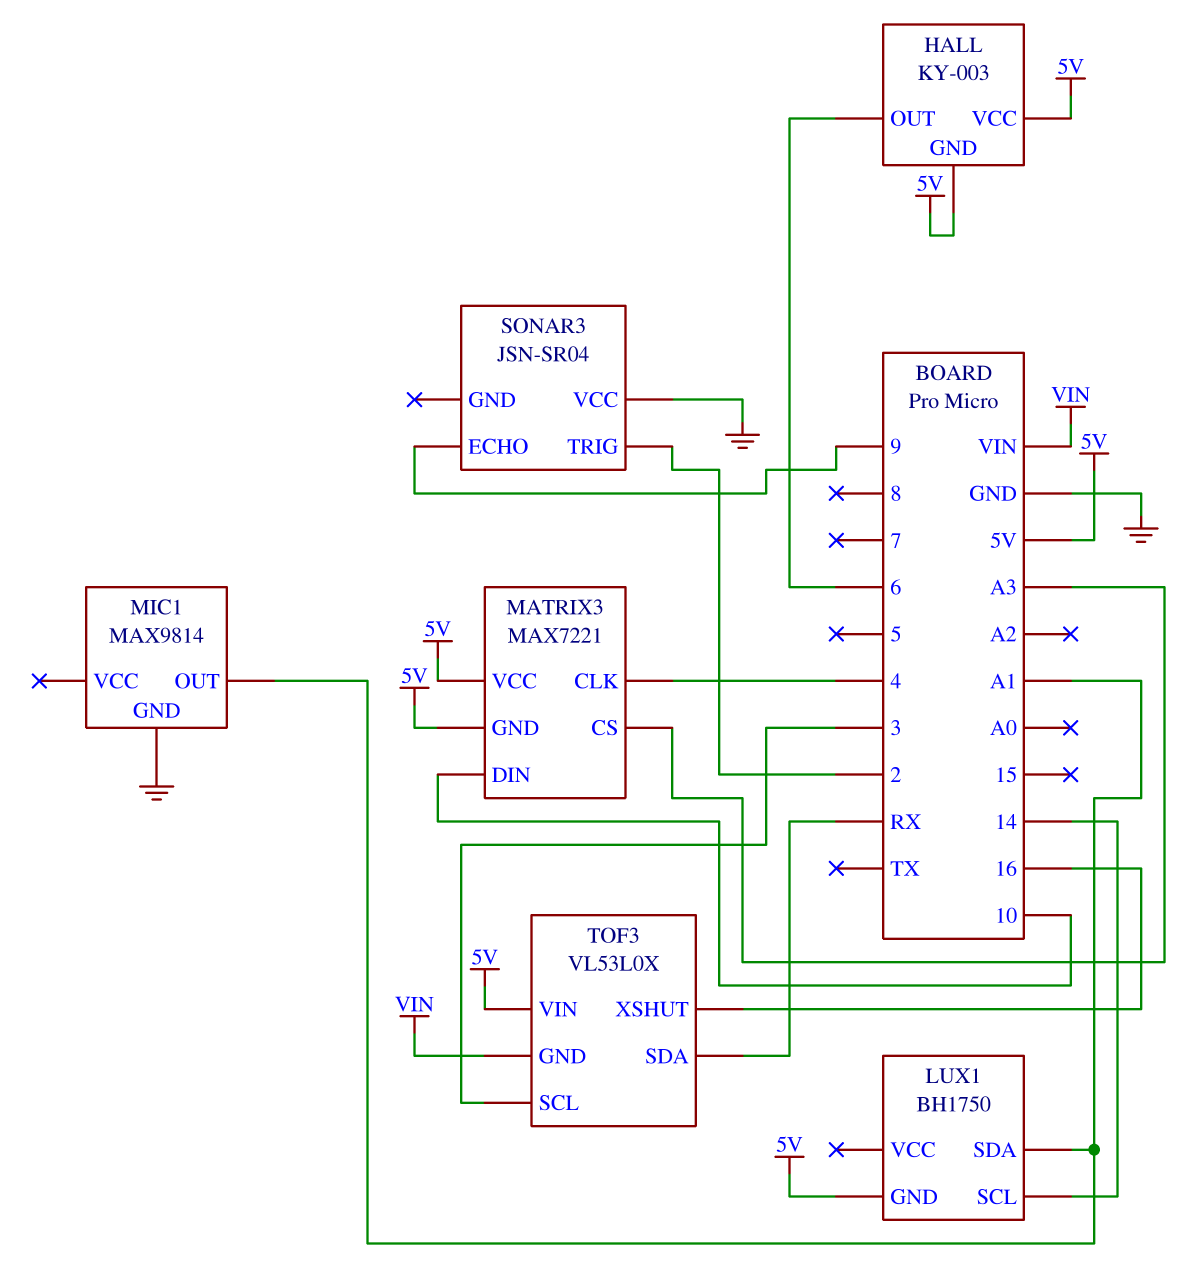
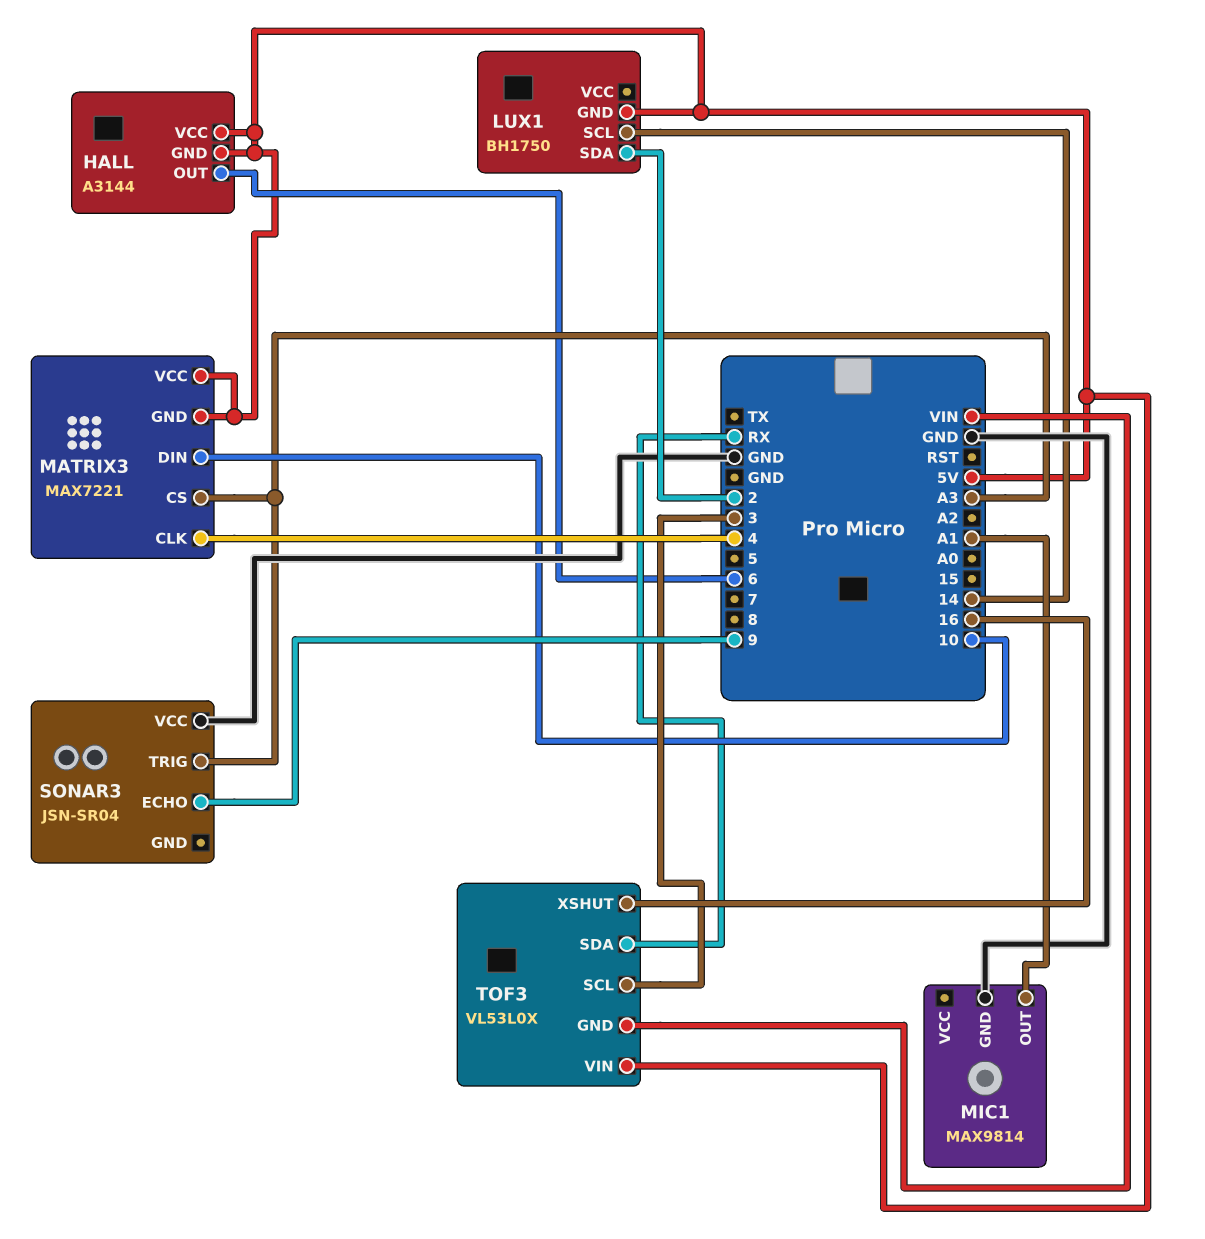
HALL: KY-003 -> A3144
LUX1 pin SDA: A1 -> 2
SONAR3 pin TRIG: 2 -> A3

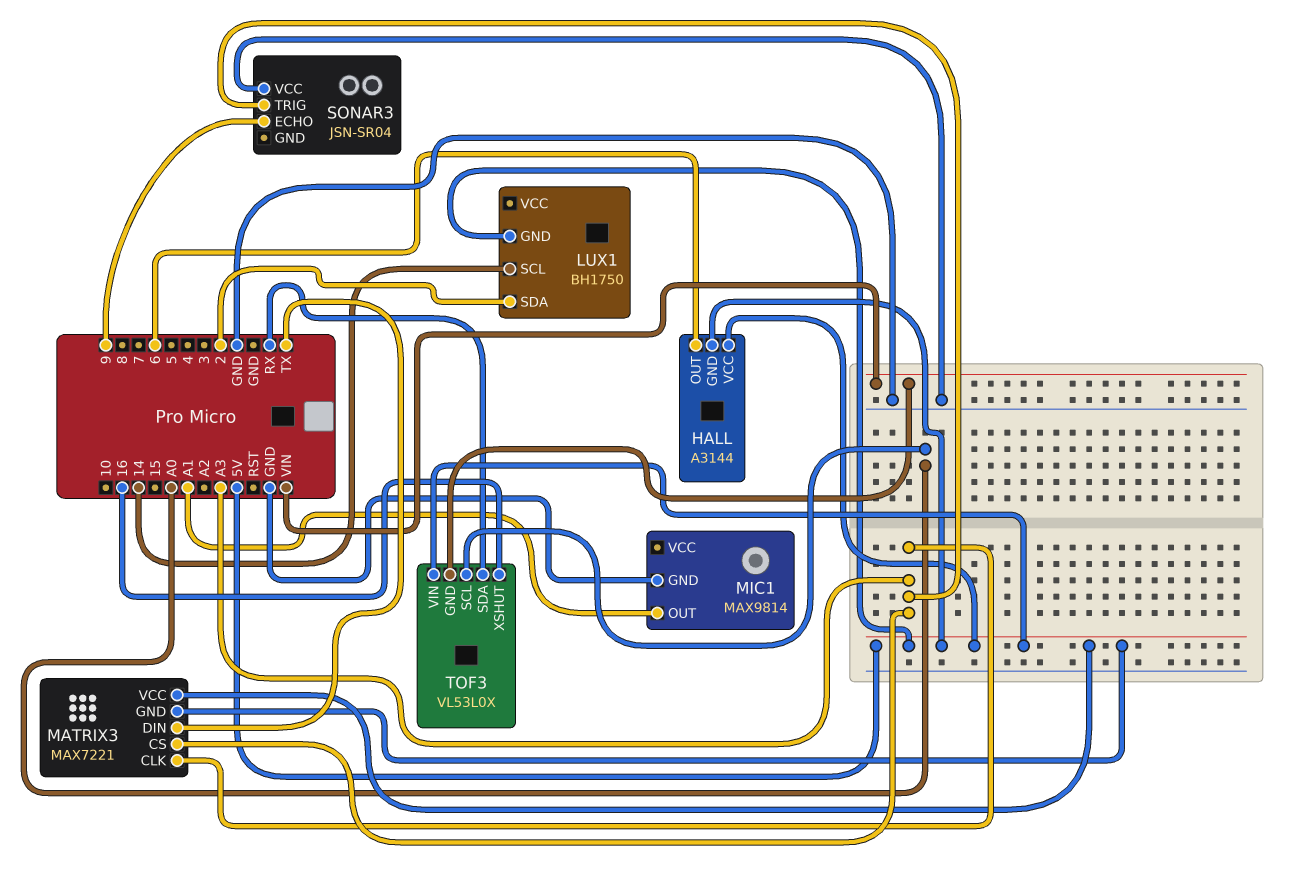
MATRIX3 pin CLK: 4 -> A3
MATRIX3 pin DIN: 10 -> TX
TOF3 pin SCL: 3 -> A0

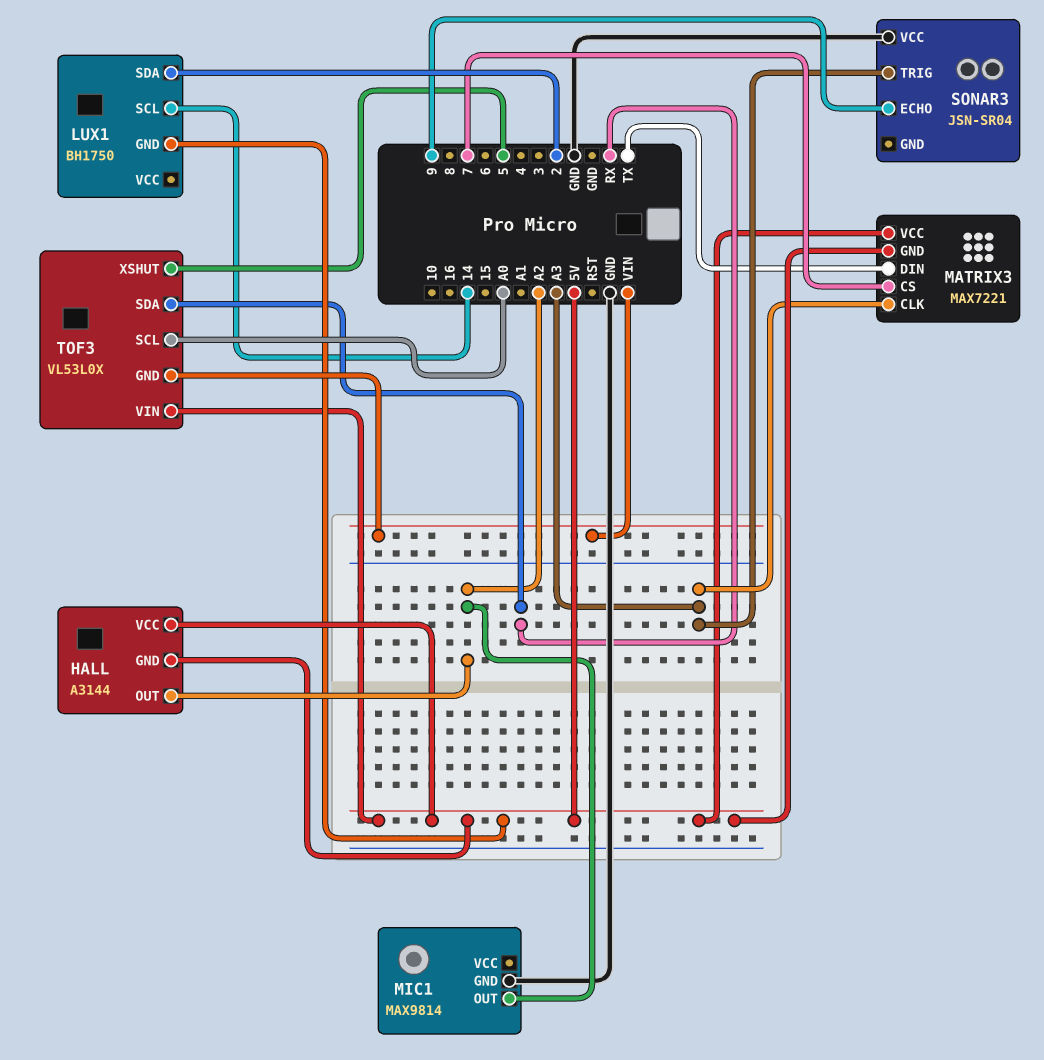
HALL pin OUT: 6 -> A2
MATRIX3 pin CS: A3 -> 7
MIC1 pin OUT: A1 -> A2
TOF3 pin XSHUT: 16 -> 5

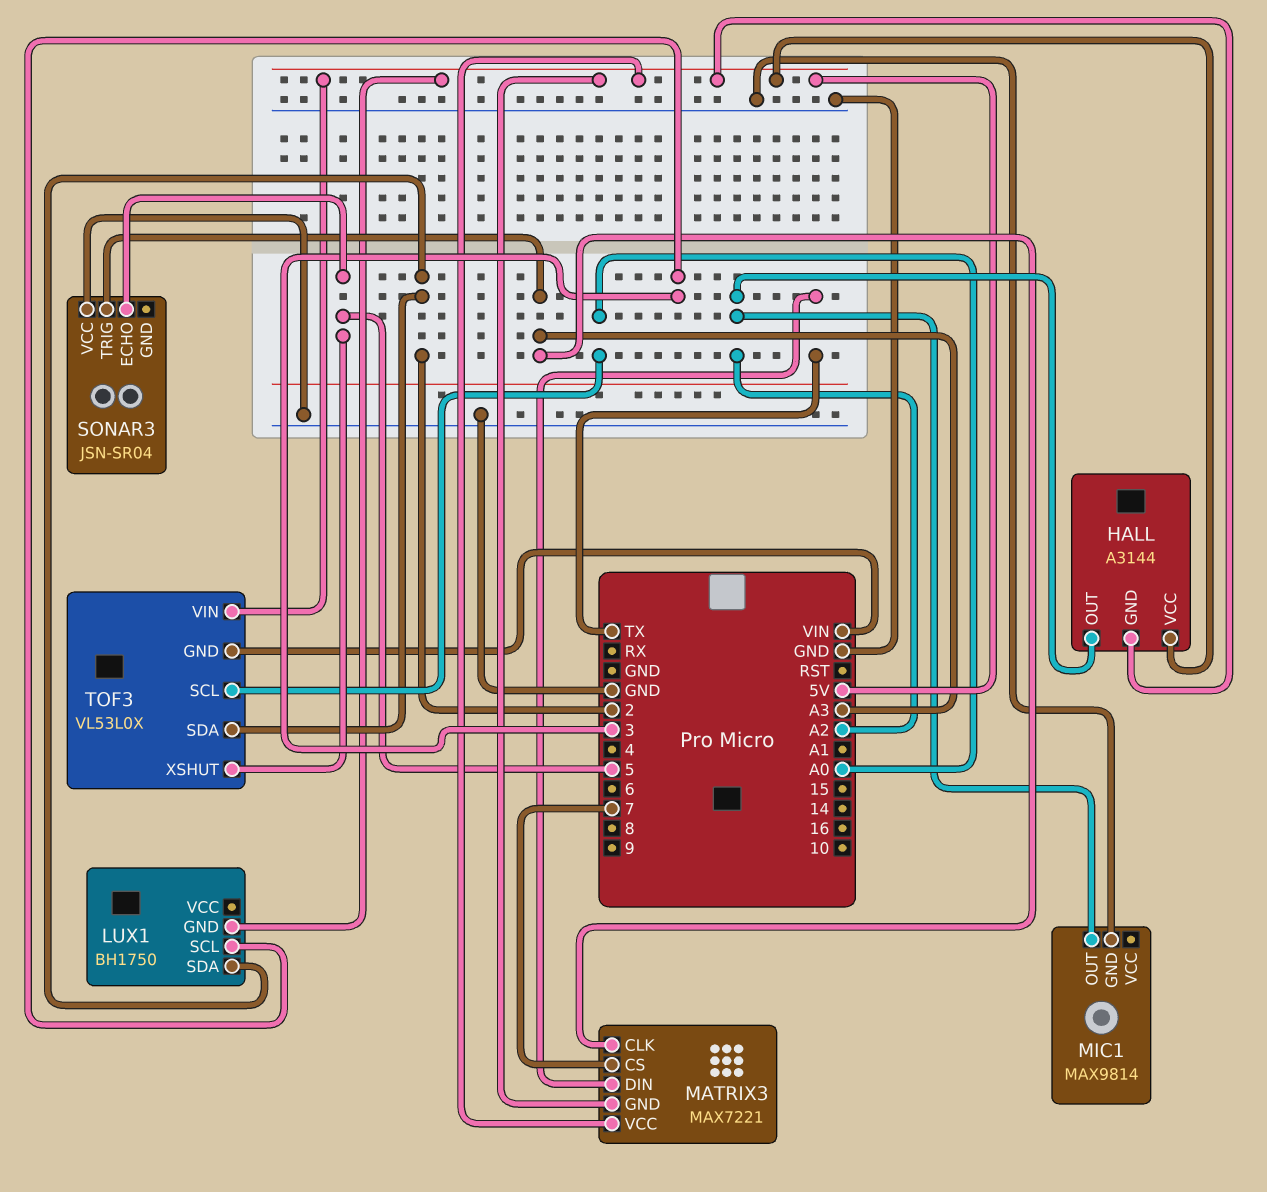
LUX1 pin SCL: 14 -> 3
SONAR3 pin ECHO: 9 -> 5
TOF3 pin SDA: RX -> 2

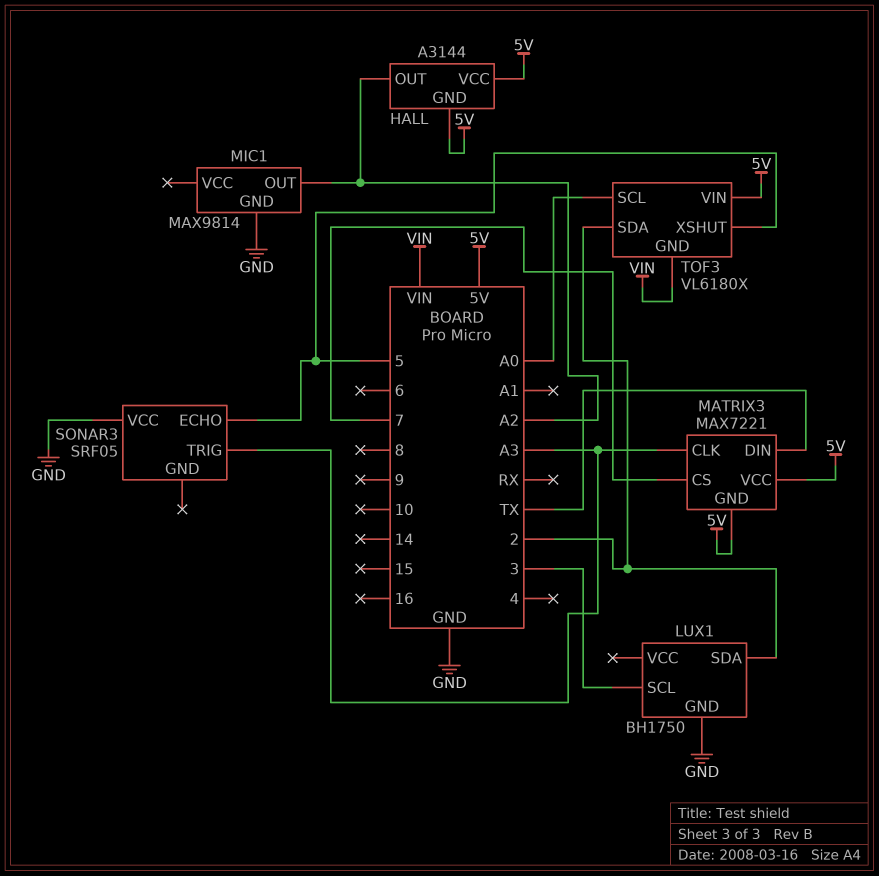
LUX1 pin GND: 5V -> GND
SONAR3: JSN-SR04 -> SRF05
TOF3: VL53L0X -> VL6180X

